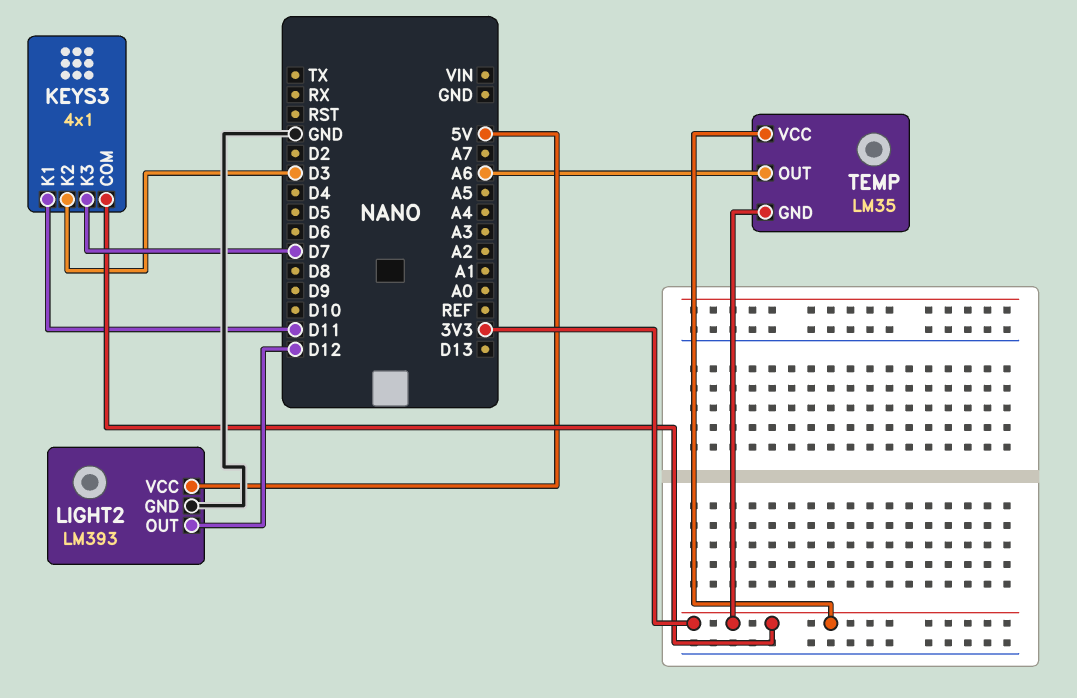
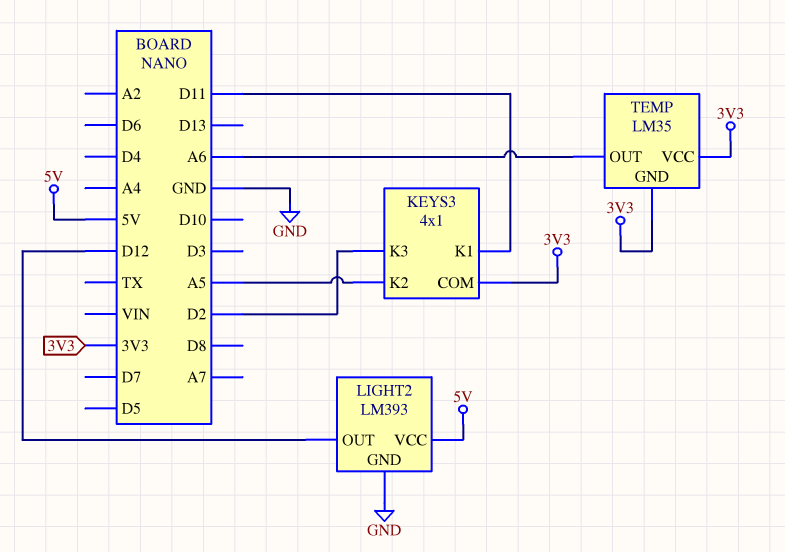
KEYS3 pin K2: D3 -> A5
KEYS3 pin K3: D7 -> D2

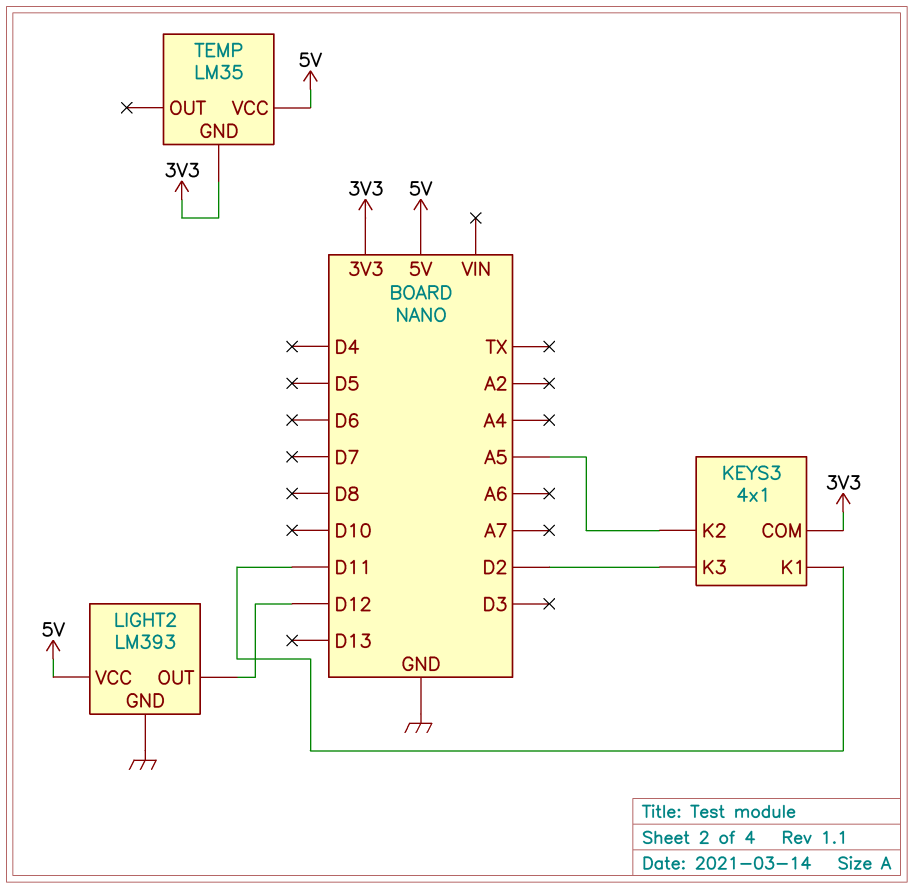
TEMP pin OUT: A6 -> none
TEMP pin VCC: 3V3 -> 5V

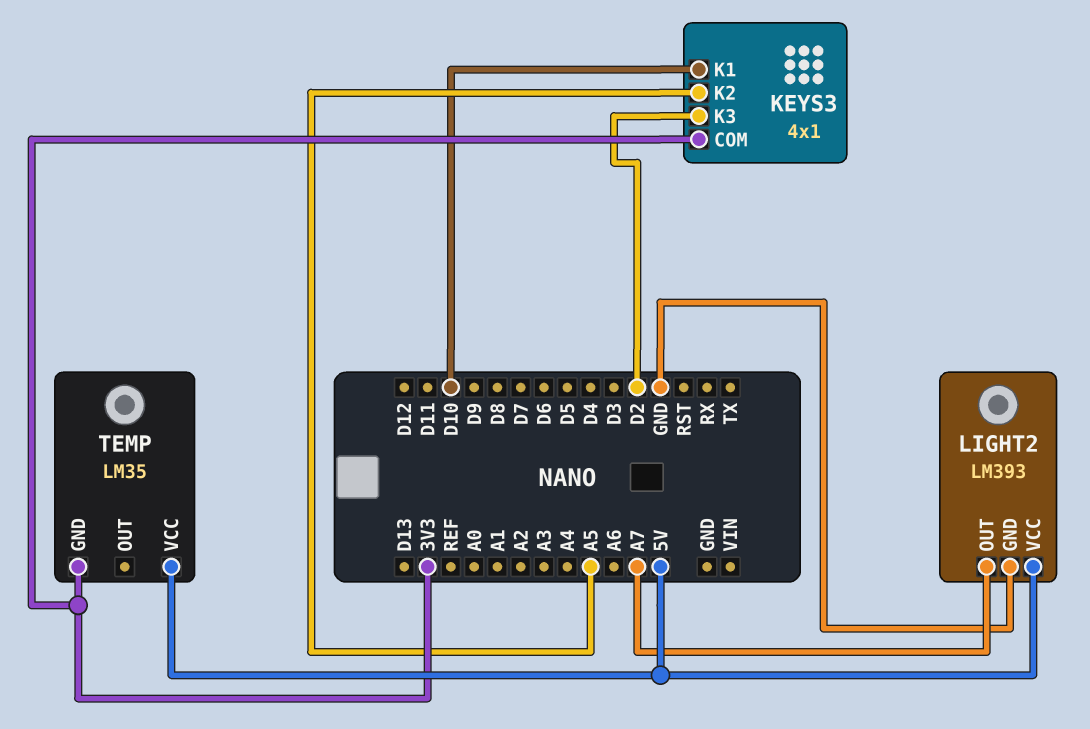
KEYS3 pin K1: D11 -> D10
LIGHT2 pin OUT: D12 -> A7

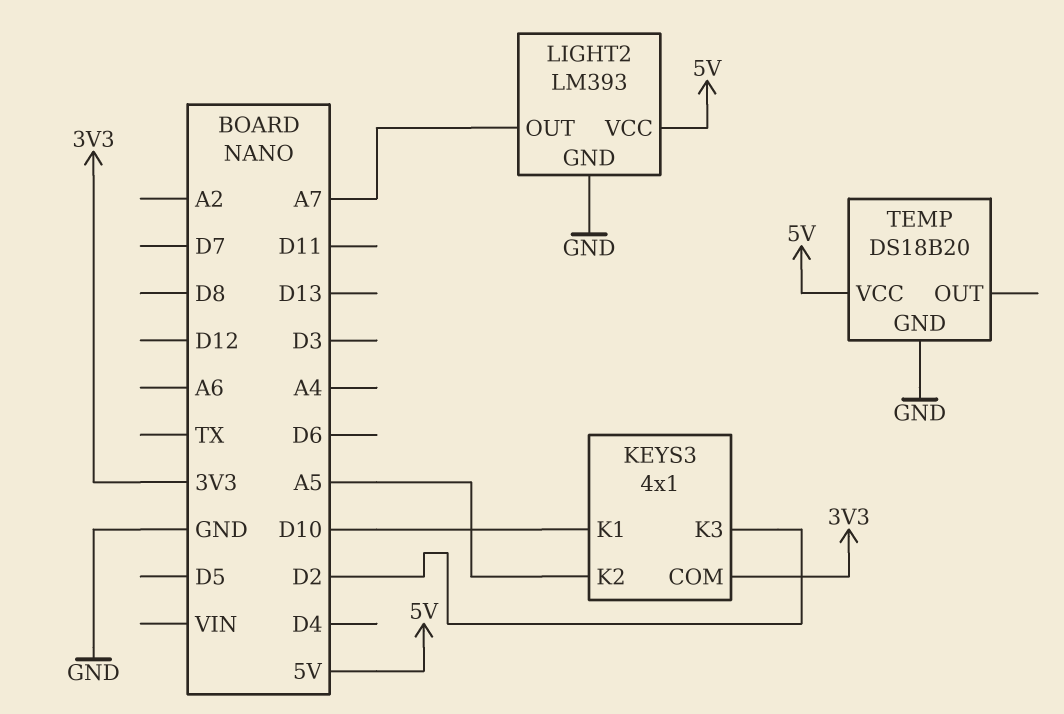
TEMP: LM35 -> DS18B20
TEMP pin GND: 3V3 -> GND

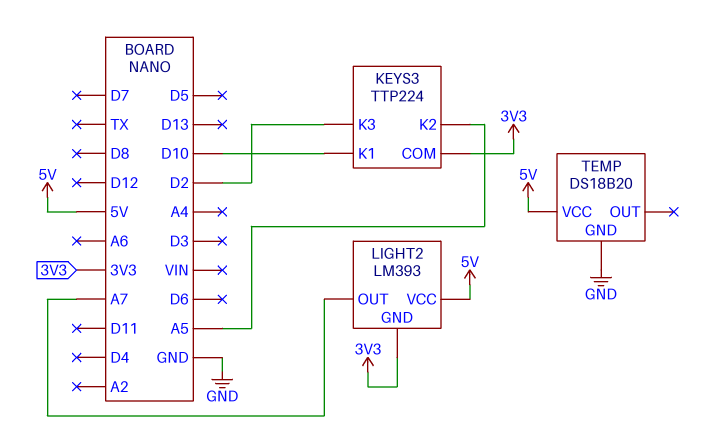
KEYS3: 4x1 -> TTP224
LIGHT2 pin GND: GND -> 3V3

